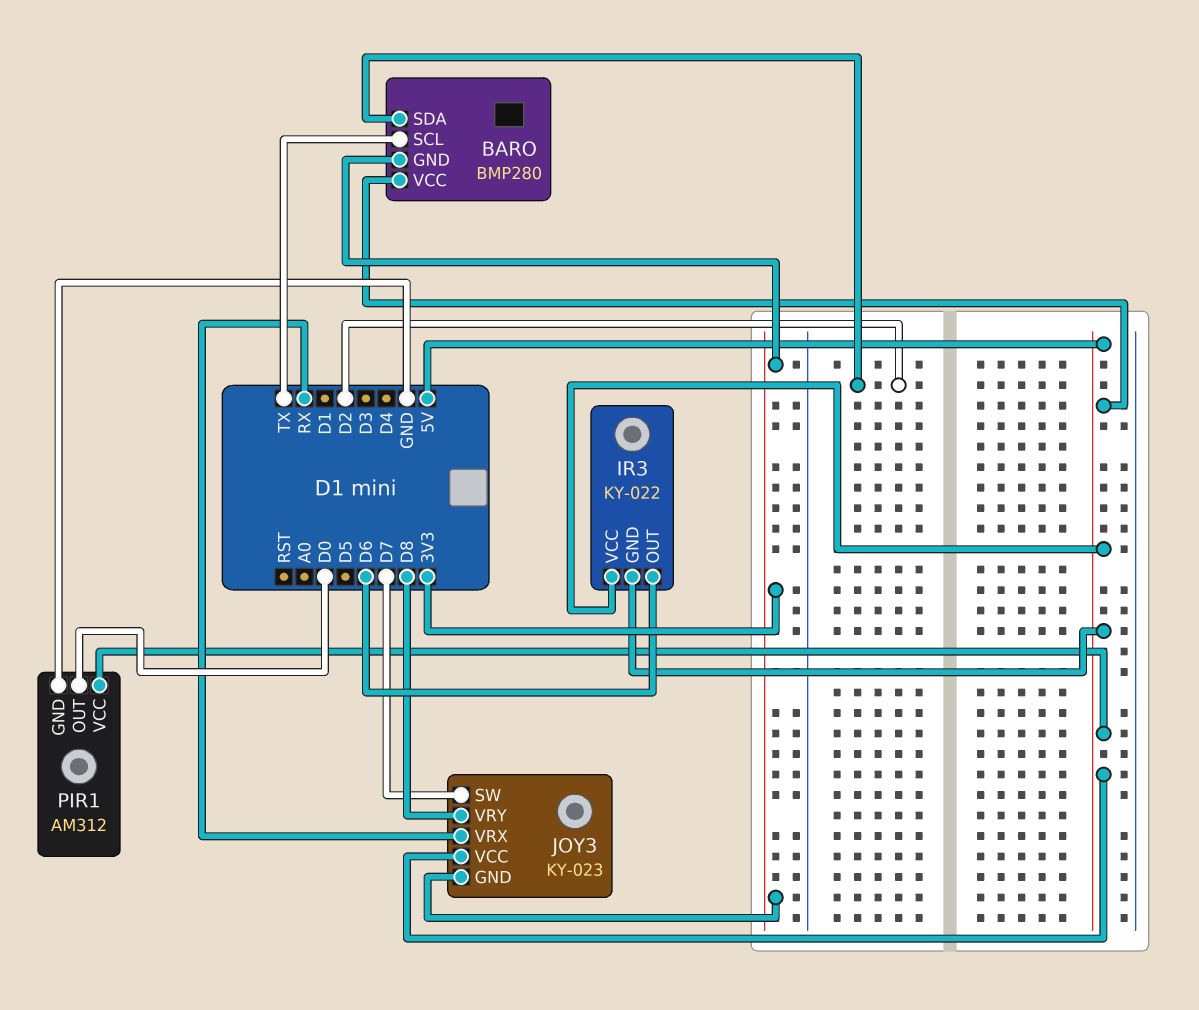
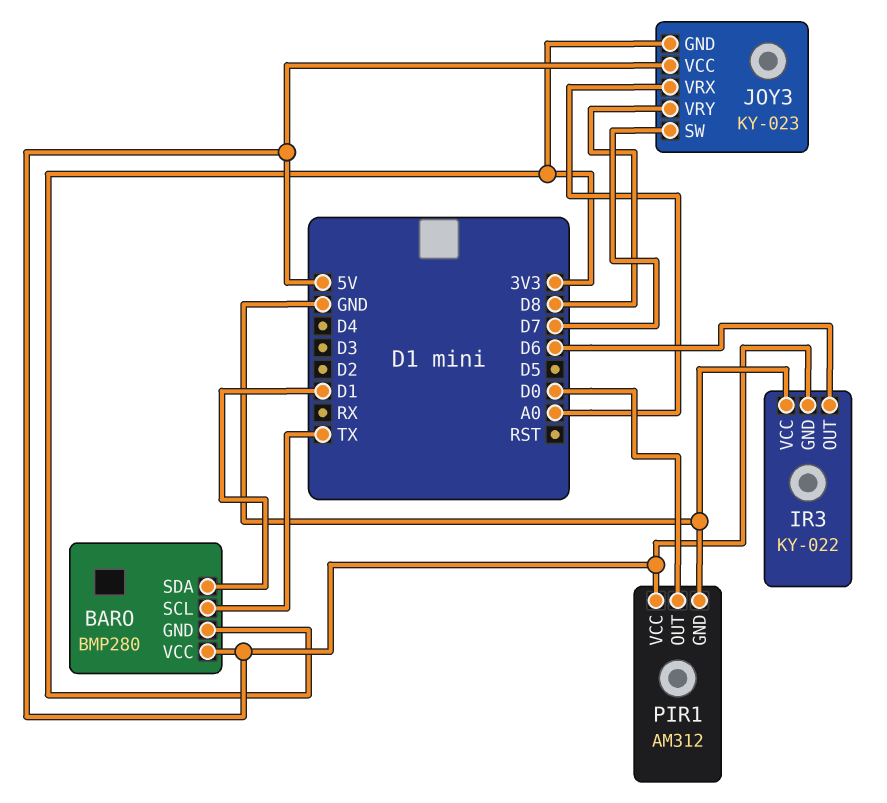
BARO pin SDA: D2 -> D1
IR3 pin VCC: 5V -> GND
JOY3 pin VRX: RX -> A0

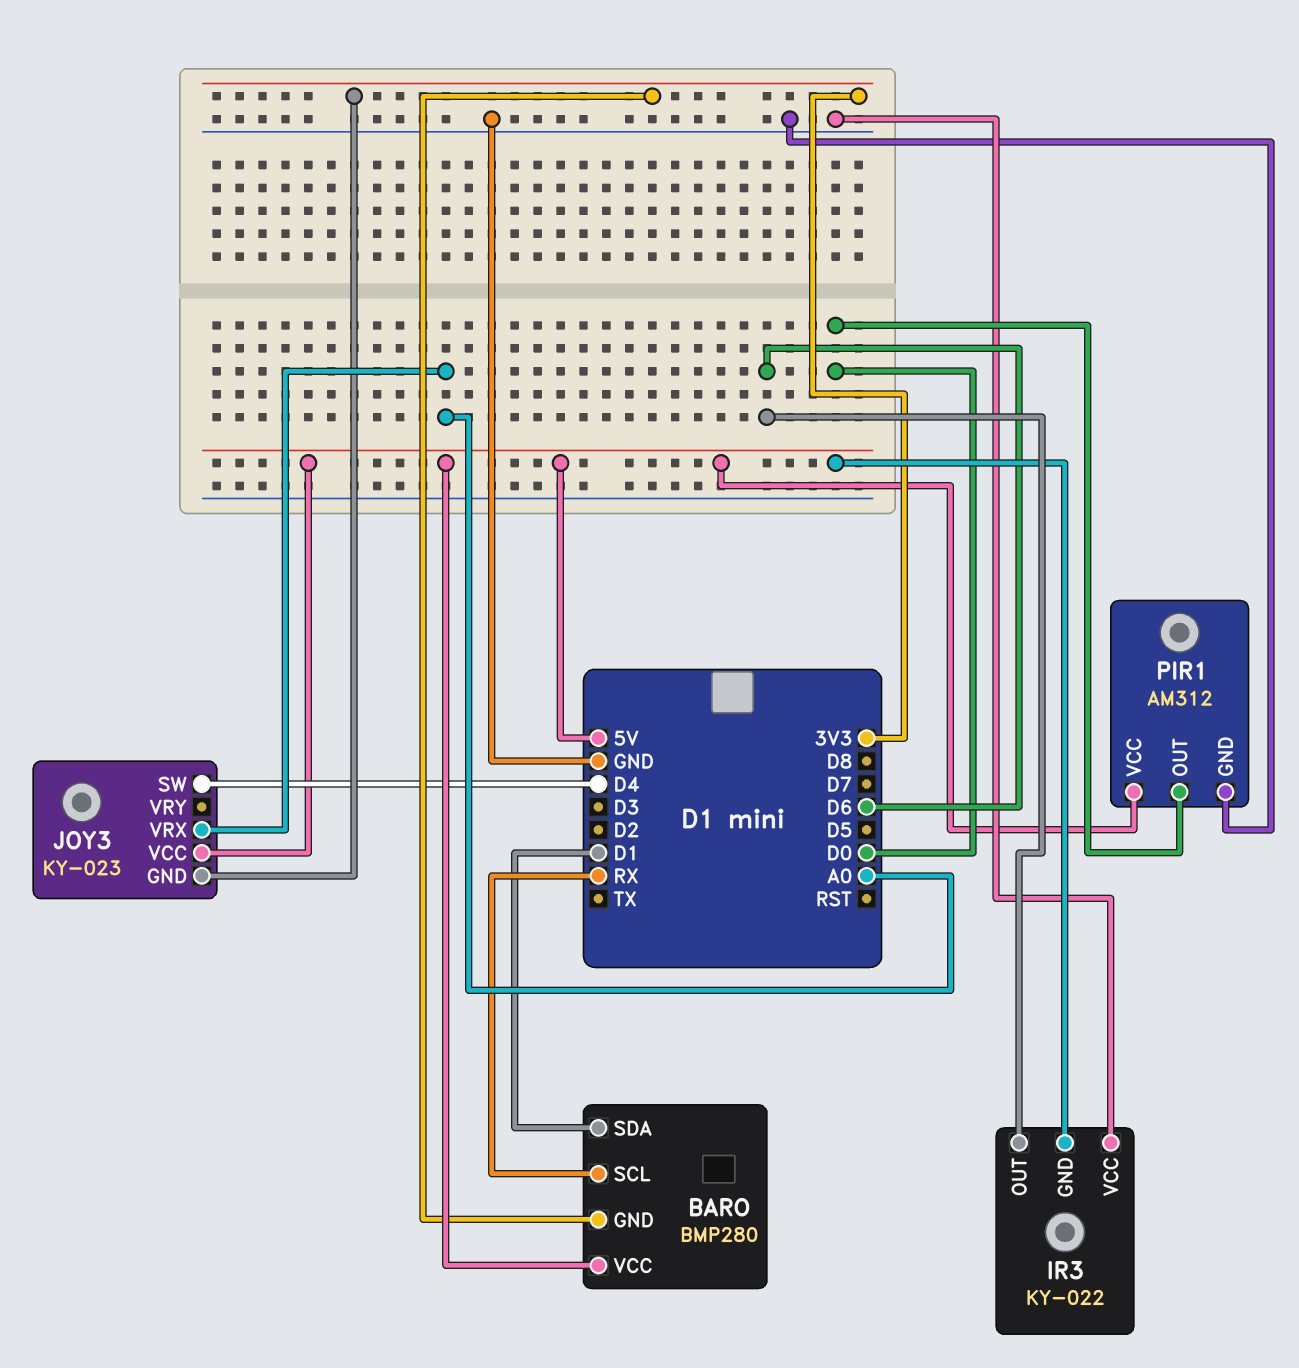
BARO pin SCL: TX -> RX
JOY3 pin SW: D7 -> D4
JOY3 pin VRY: D8 -> none

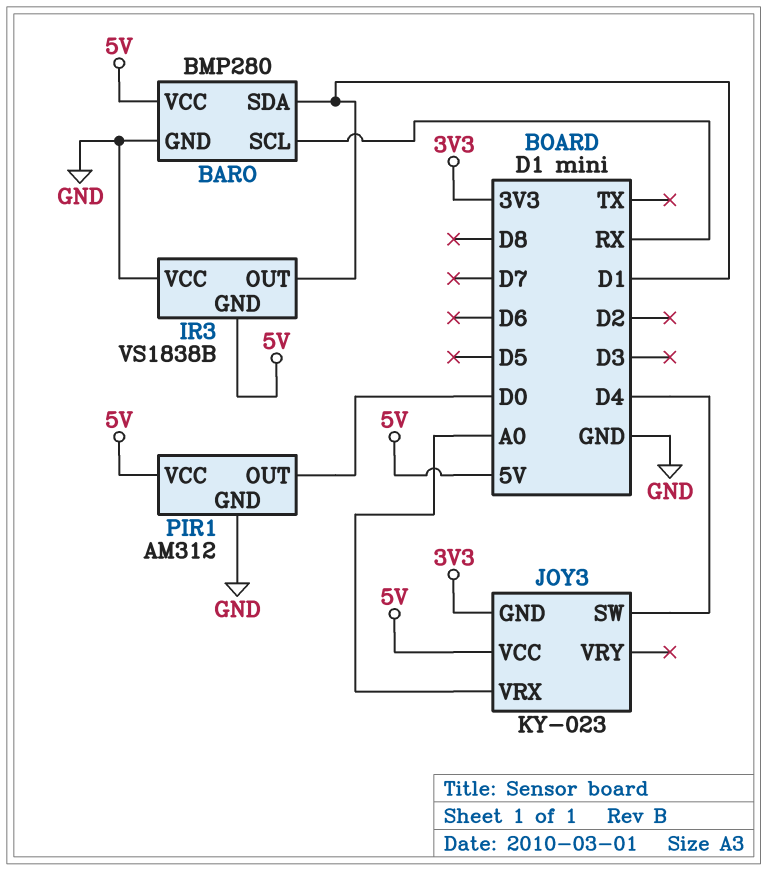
BARO pin GND: 3V3 -> GND
IR3: KY-022 -> VS1838B
IR3 pin OUT: D6 -> D1

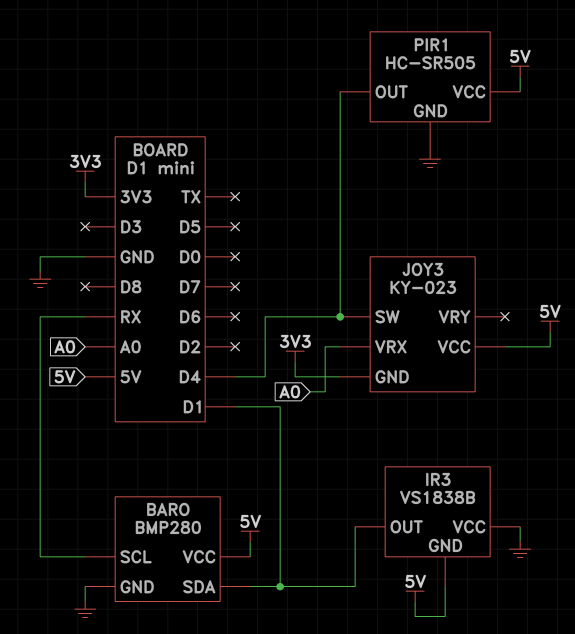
PIR1: AM312 -> HC-SR505
PIR1 pin OUT: D0 -> D4

